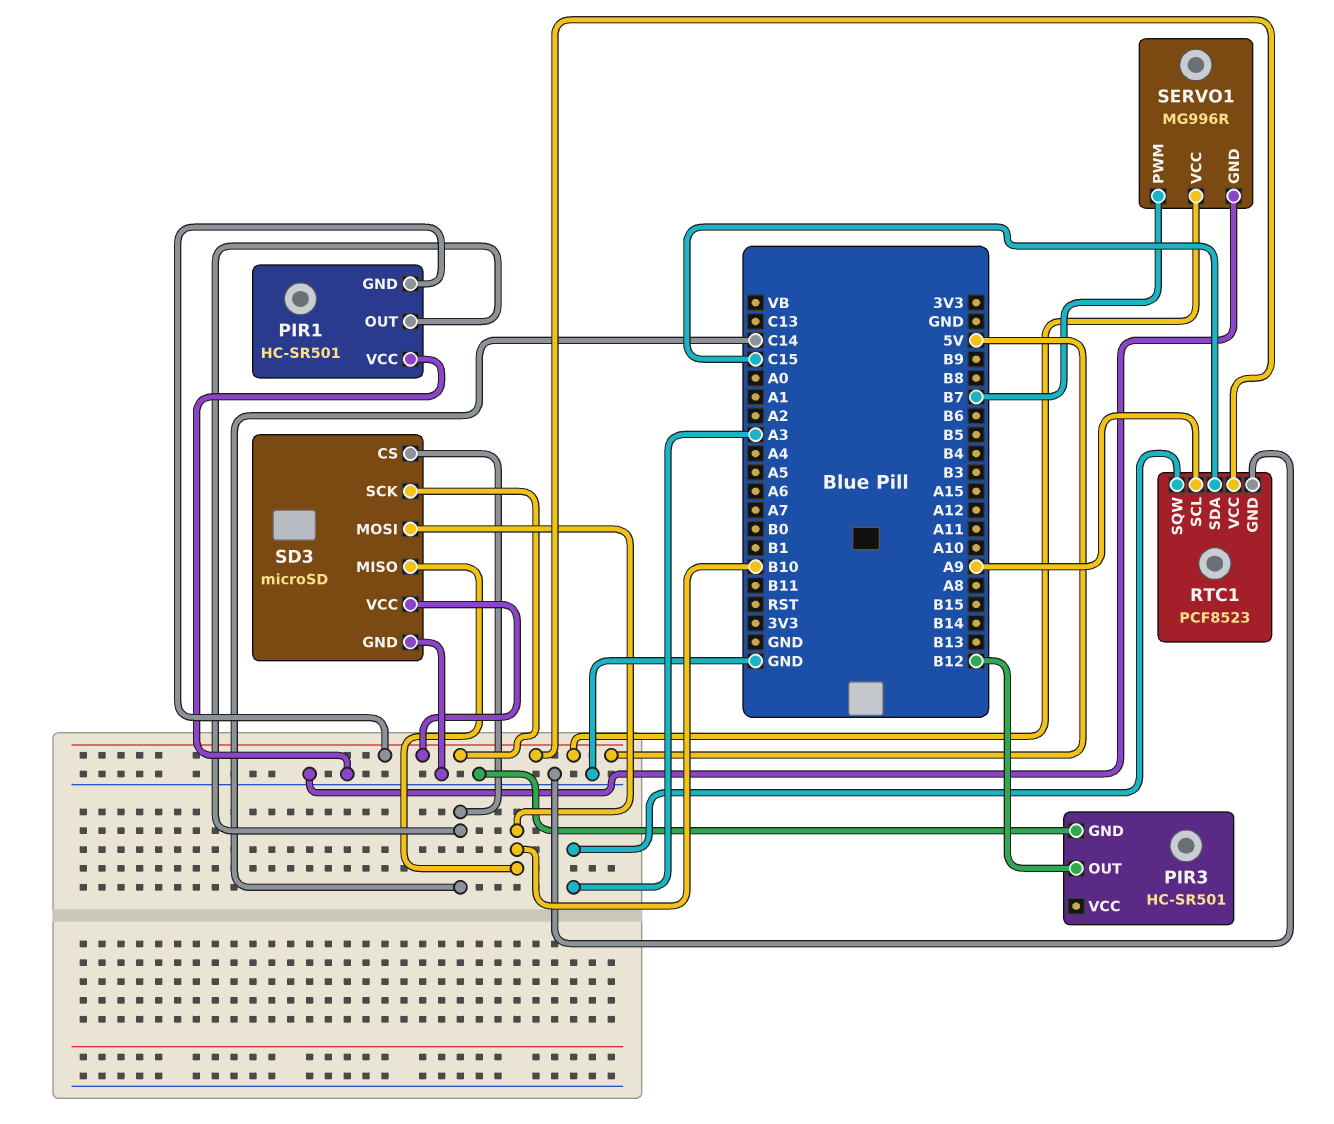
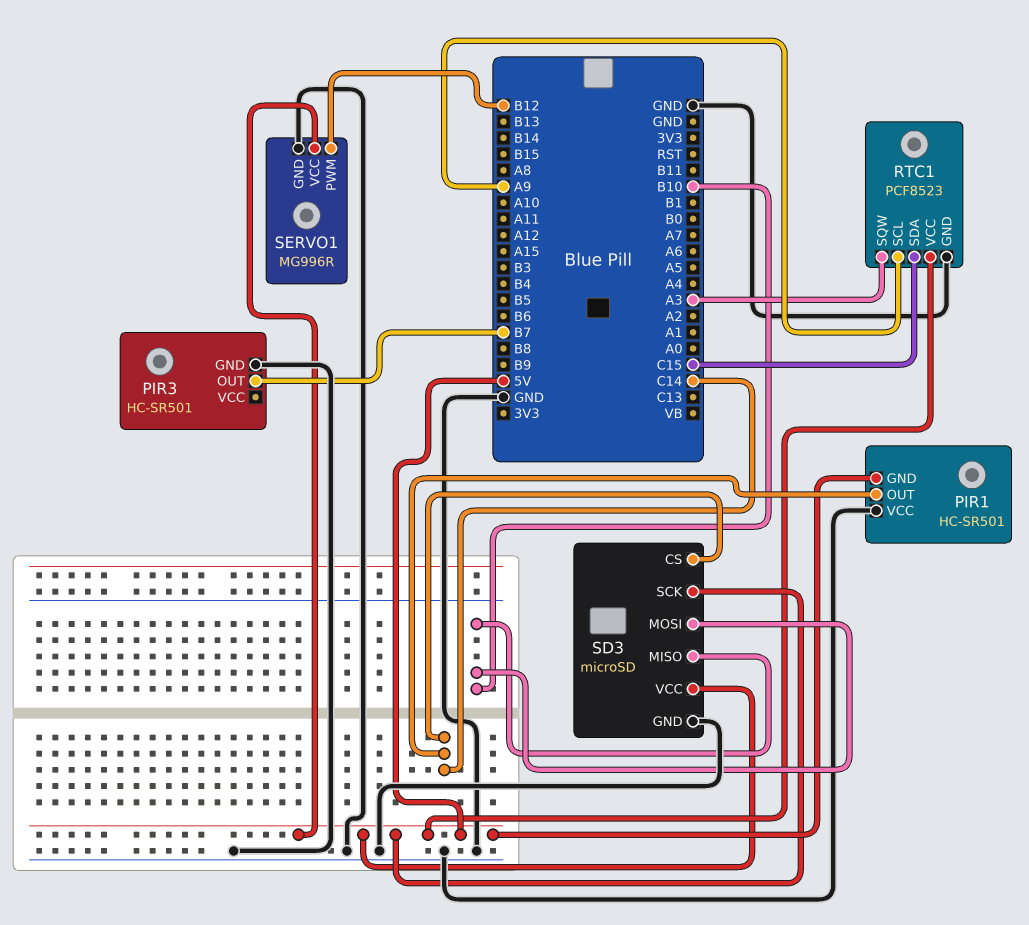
PIR3 pin OUT: B12 -> B7
SERVO1 pin PWM: B7 -> B12

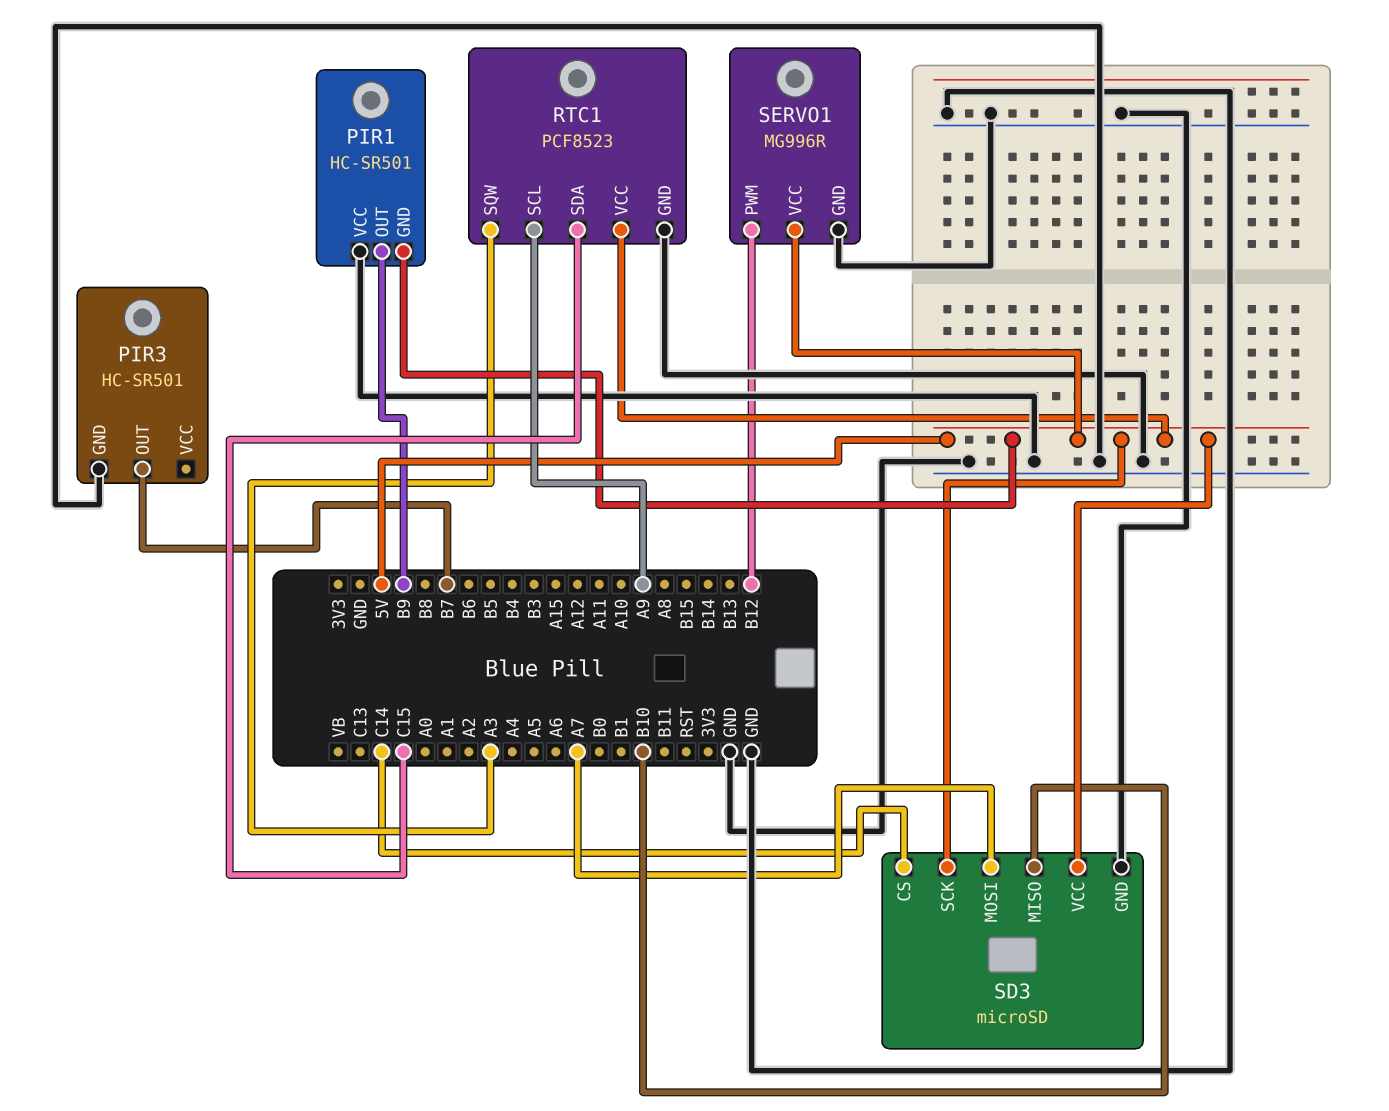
PIR1 pin OUT: C14 -> B9
SD3 pin MOSI: B10 -> A7

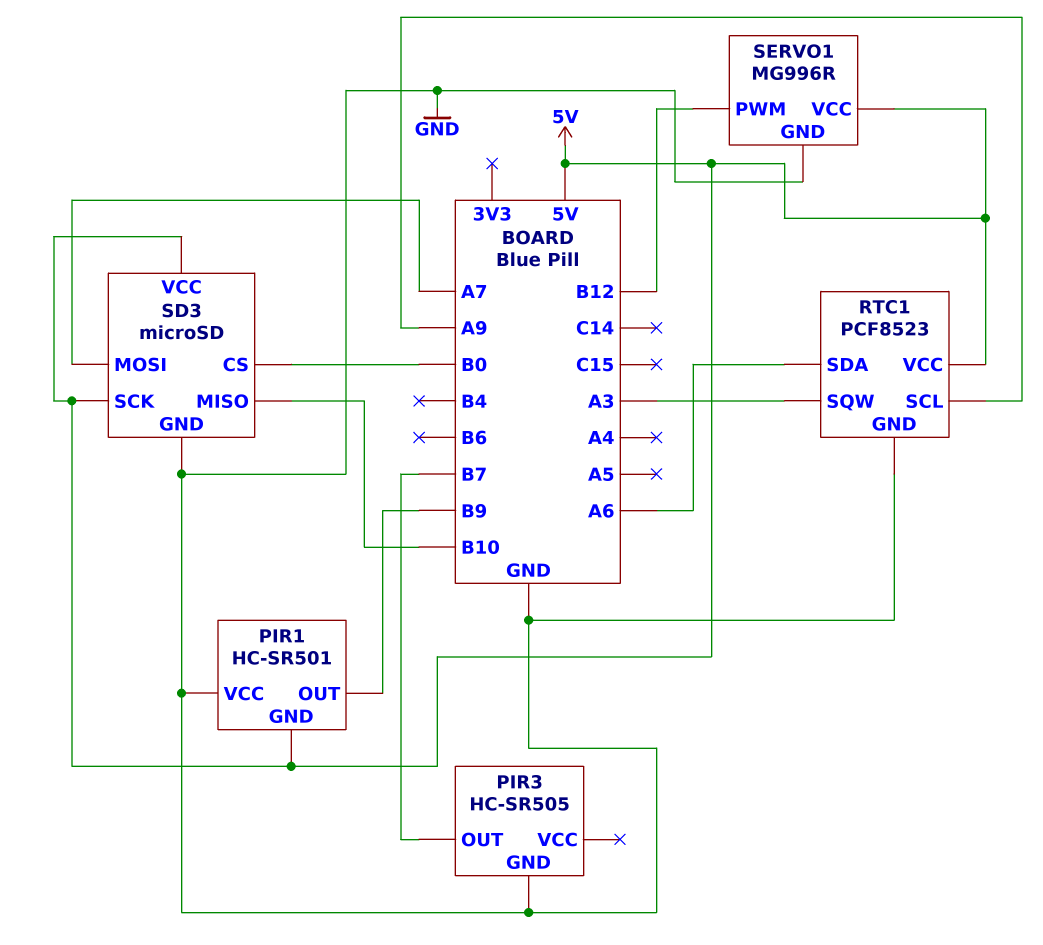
PIR3: HC-SR501 -> HC-SR505
RTC1 pin SDA: C15 -> A6
SD3 pin CS: C14 -> B0

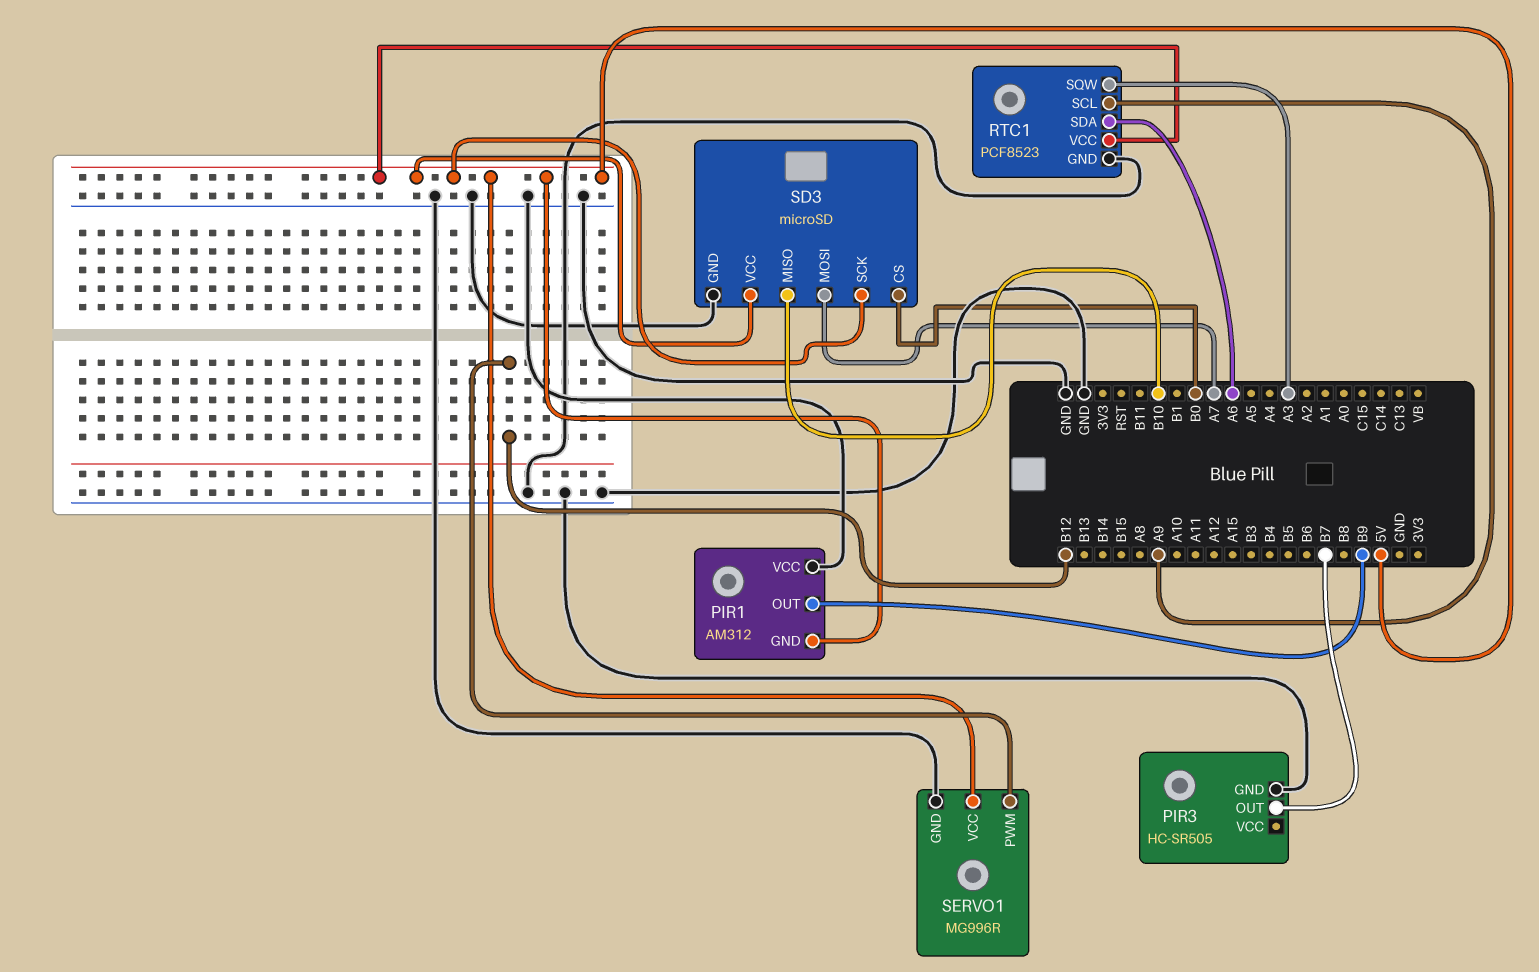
PIR1: HC-SR501 -> AM312

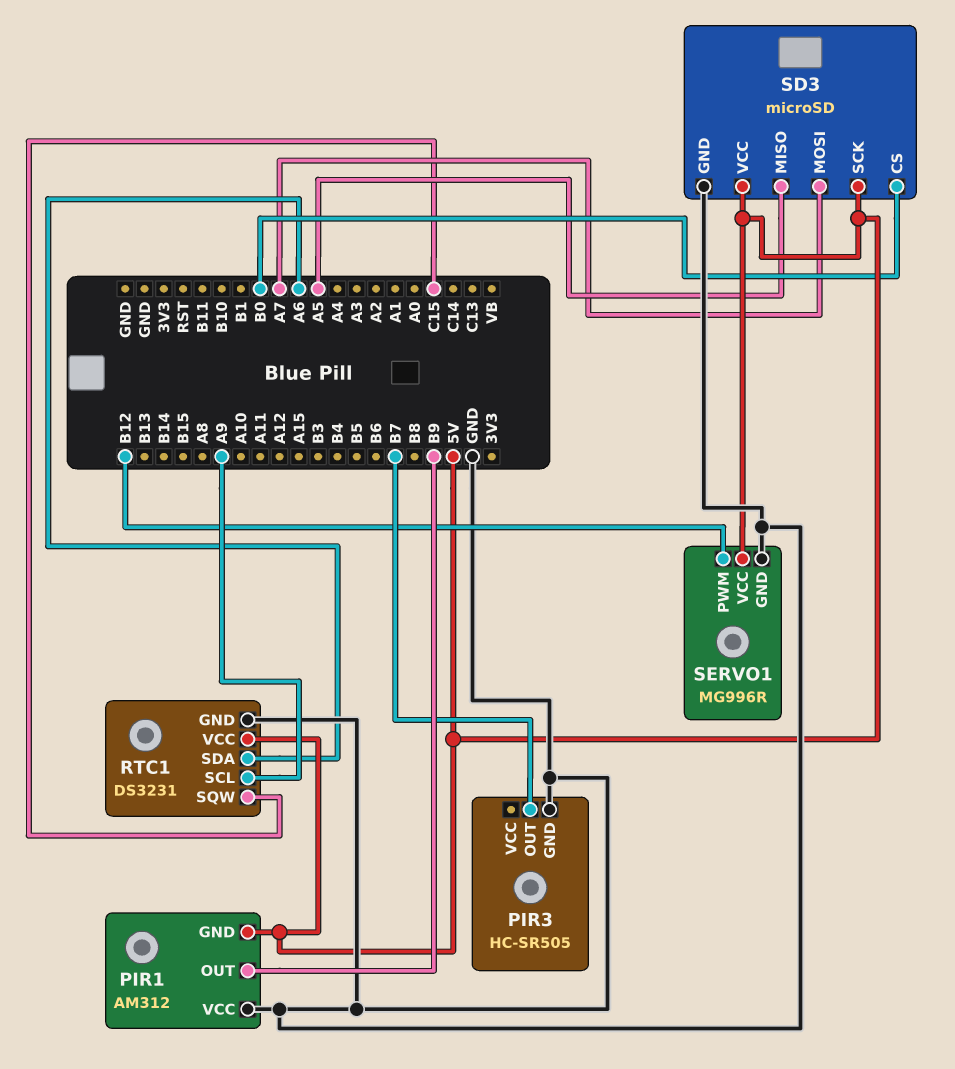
RTC1: PCF8523 -> DS3231
RTC1 pin SQW: A3 -> C15
SD3 pin MISO: B10 -> A5

